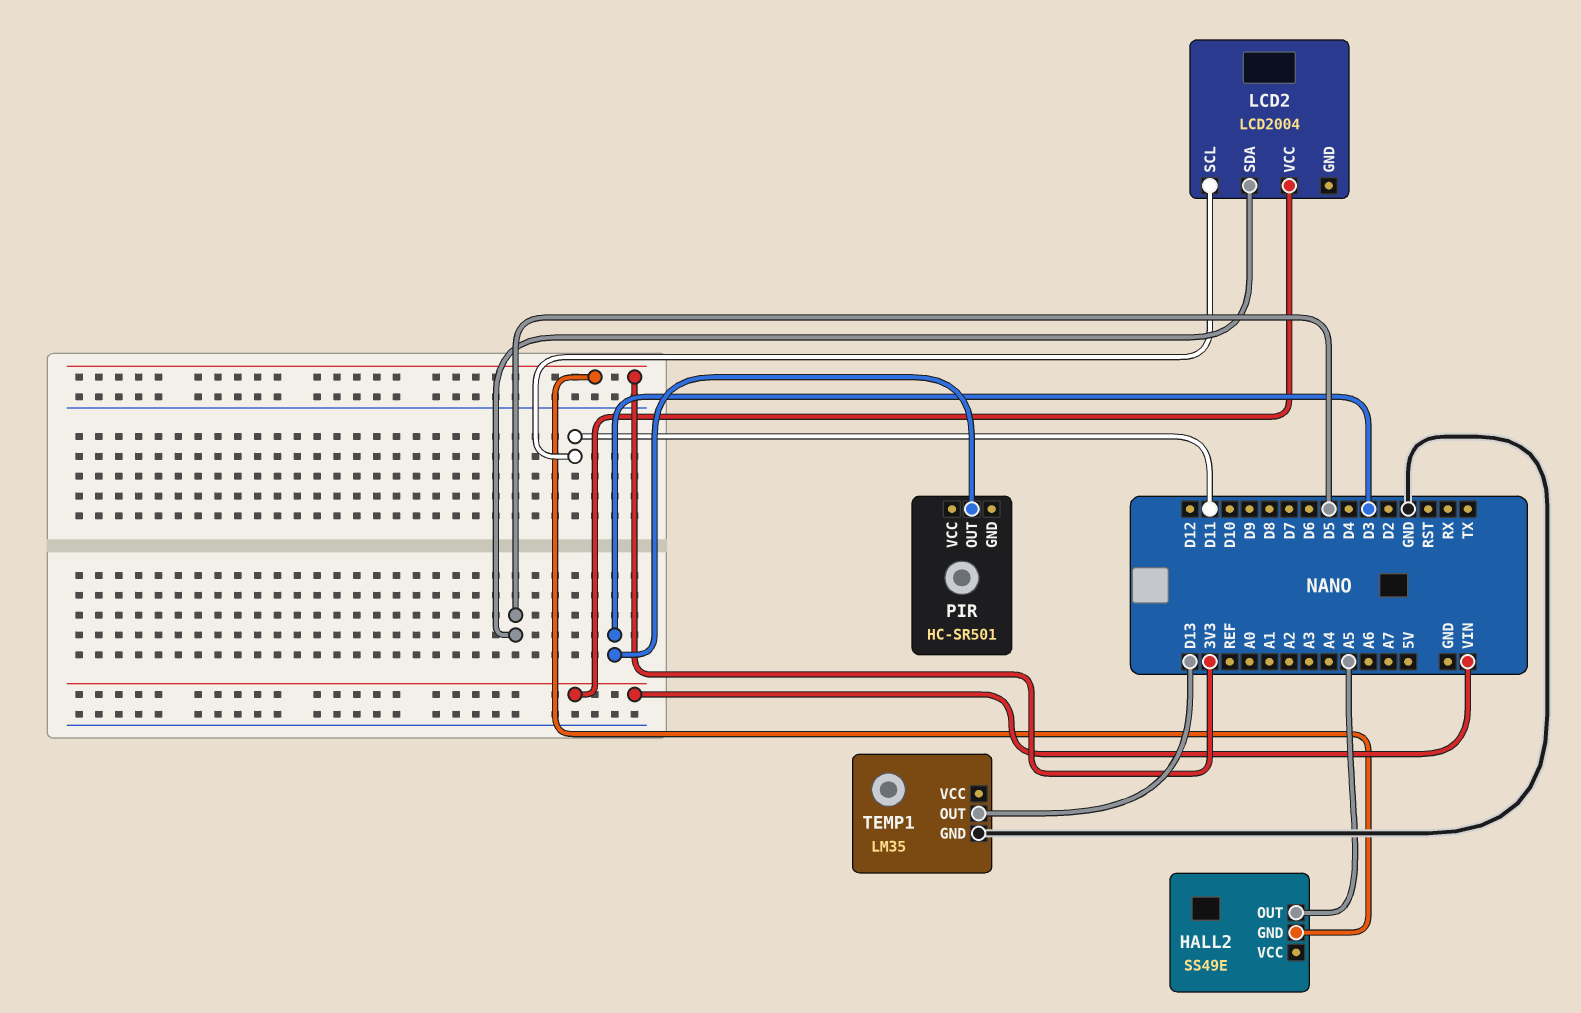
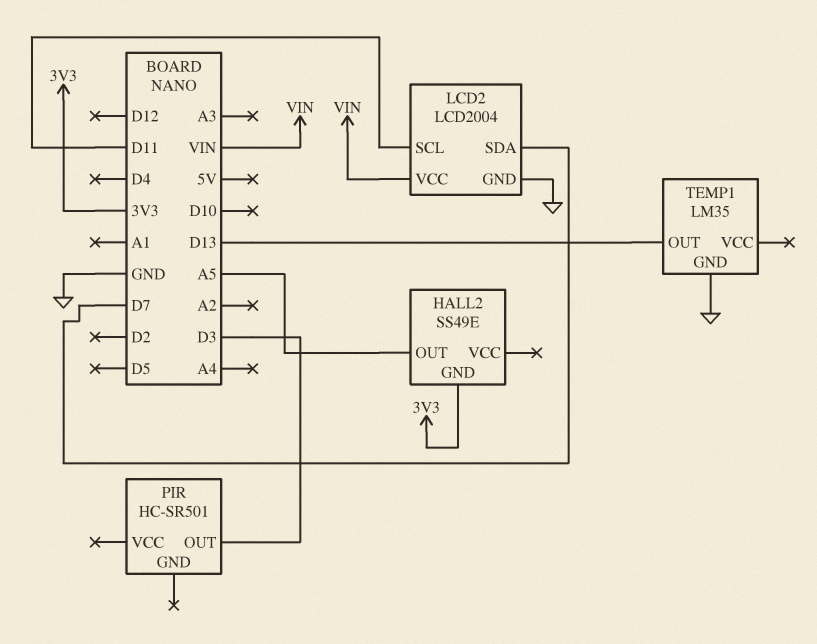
LCD2 pin GND: none -> GND
LCD2 pin SDA: D5 -> D7

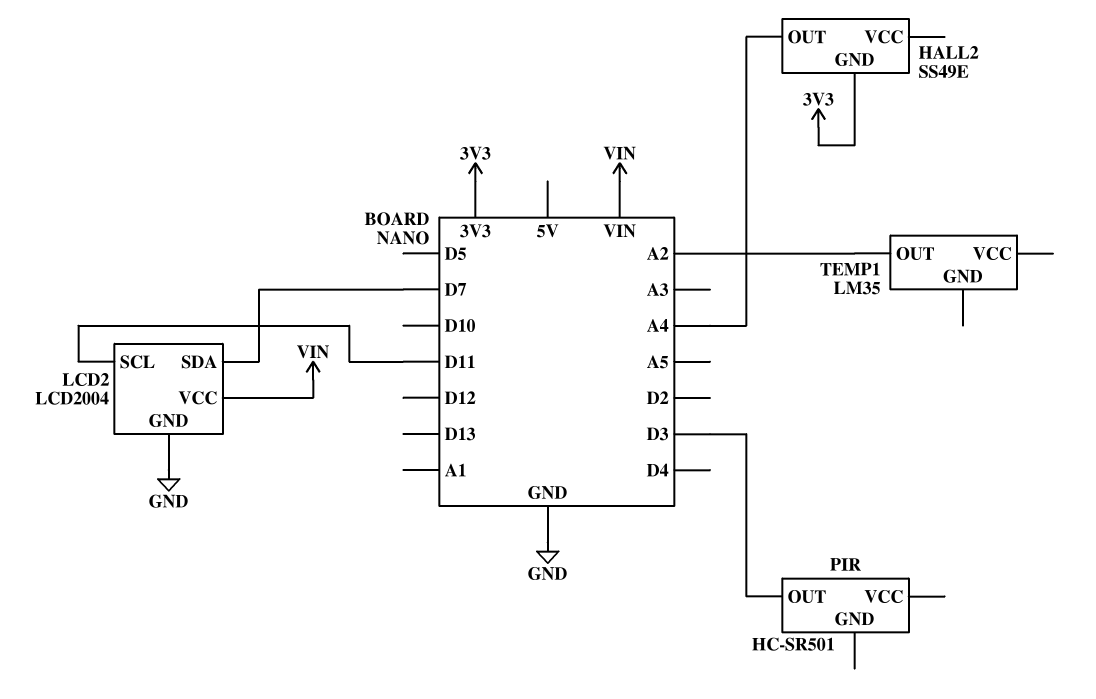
HALL2 pin OUT: A5 -> A4
TEMP1 pin GND: GND -> none
TEMP1 pin OUT: D13 -> A2

